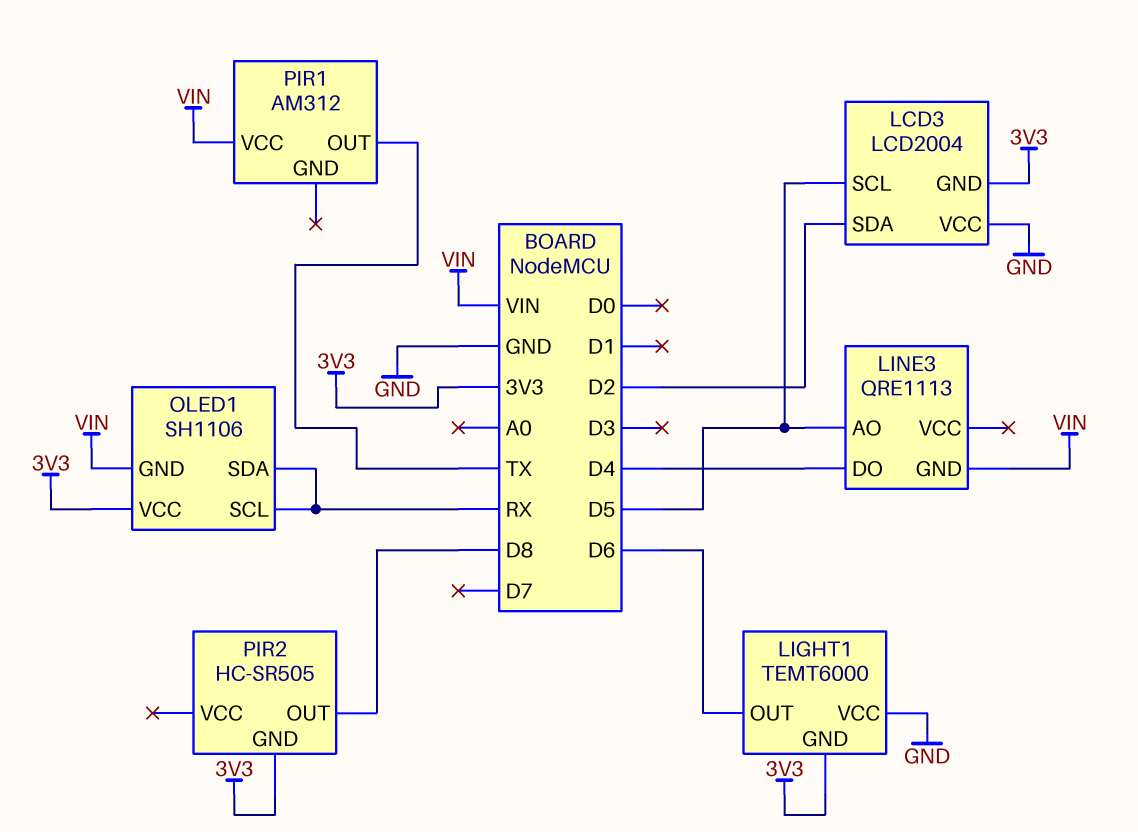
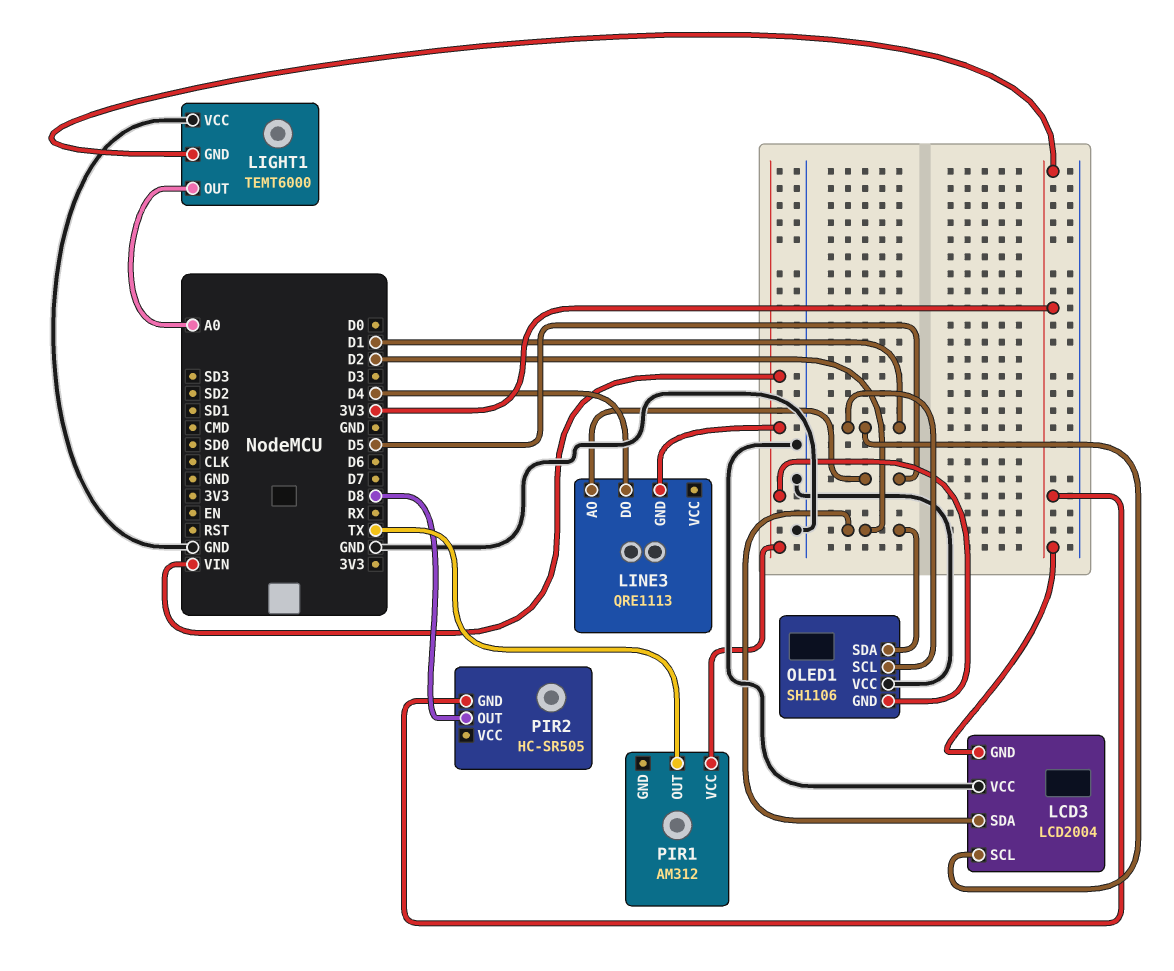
LCD3 pin SCL: D5 -> D1
LIGHT1 pin OUT: D6 -> A0
OLED1 pin SCL: RX -> D1
OLED1 pin SDA: RX -> D2
OLED1 pin VCC: 3V3 -> GND

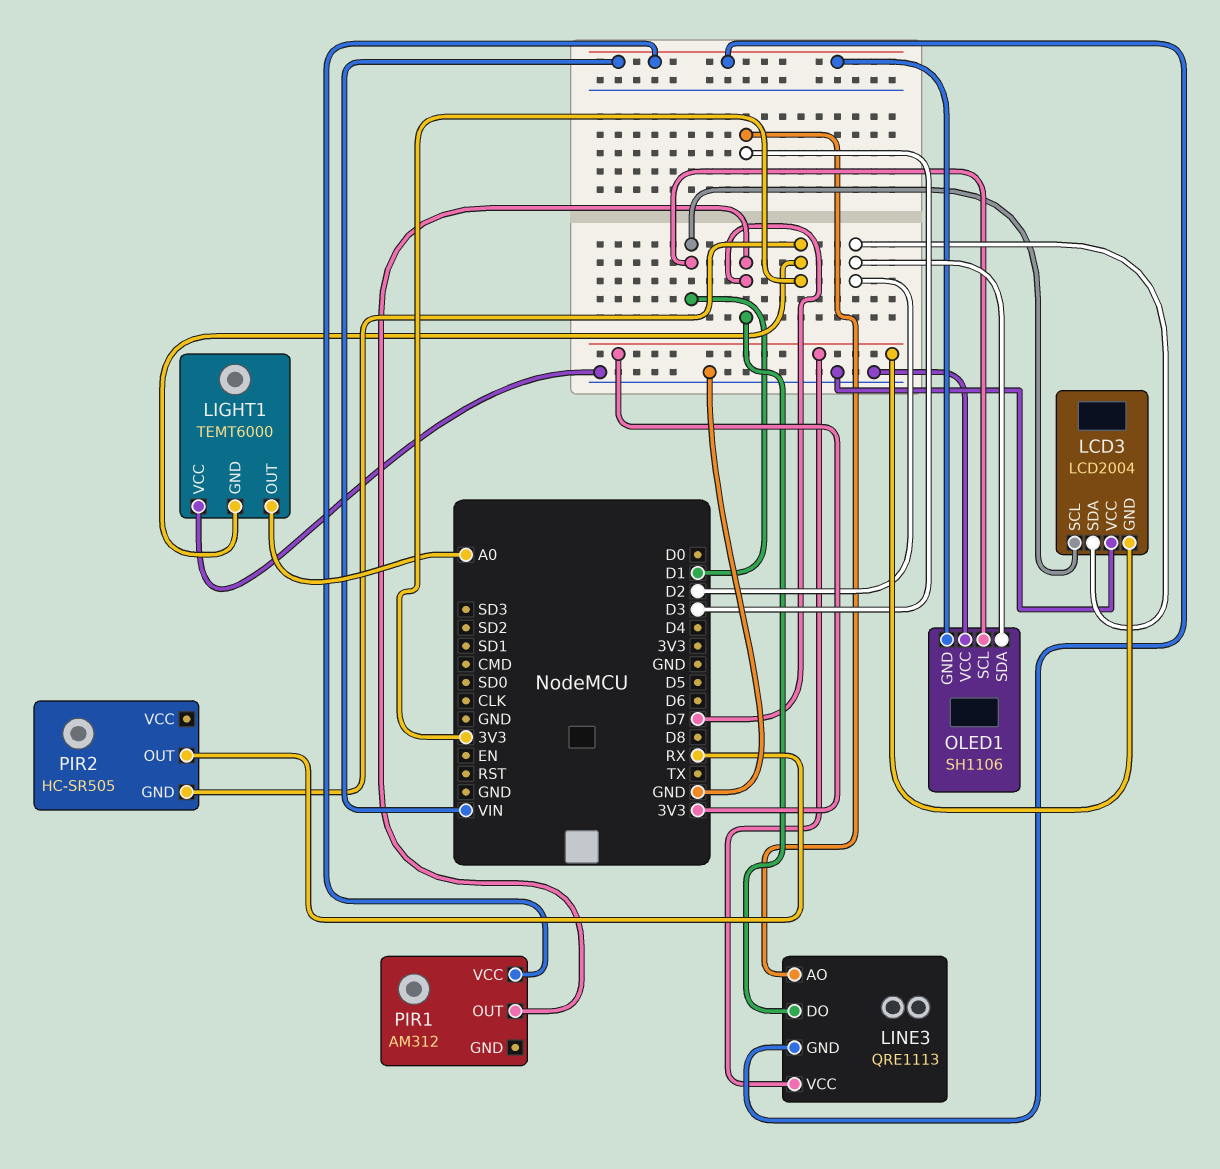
LINE3 pin AO: D5 -> D3
LINE3 pin DO: D4 -> D7
LINE3 pin VCC: none -> 3V3
PIR1 pin OUT: TX -> D7
PIR2 pin OUT: D8 -> RX

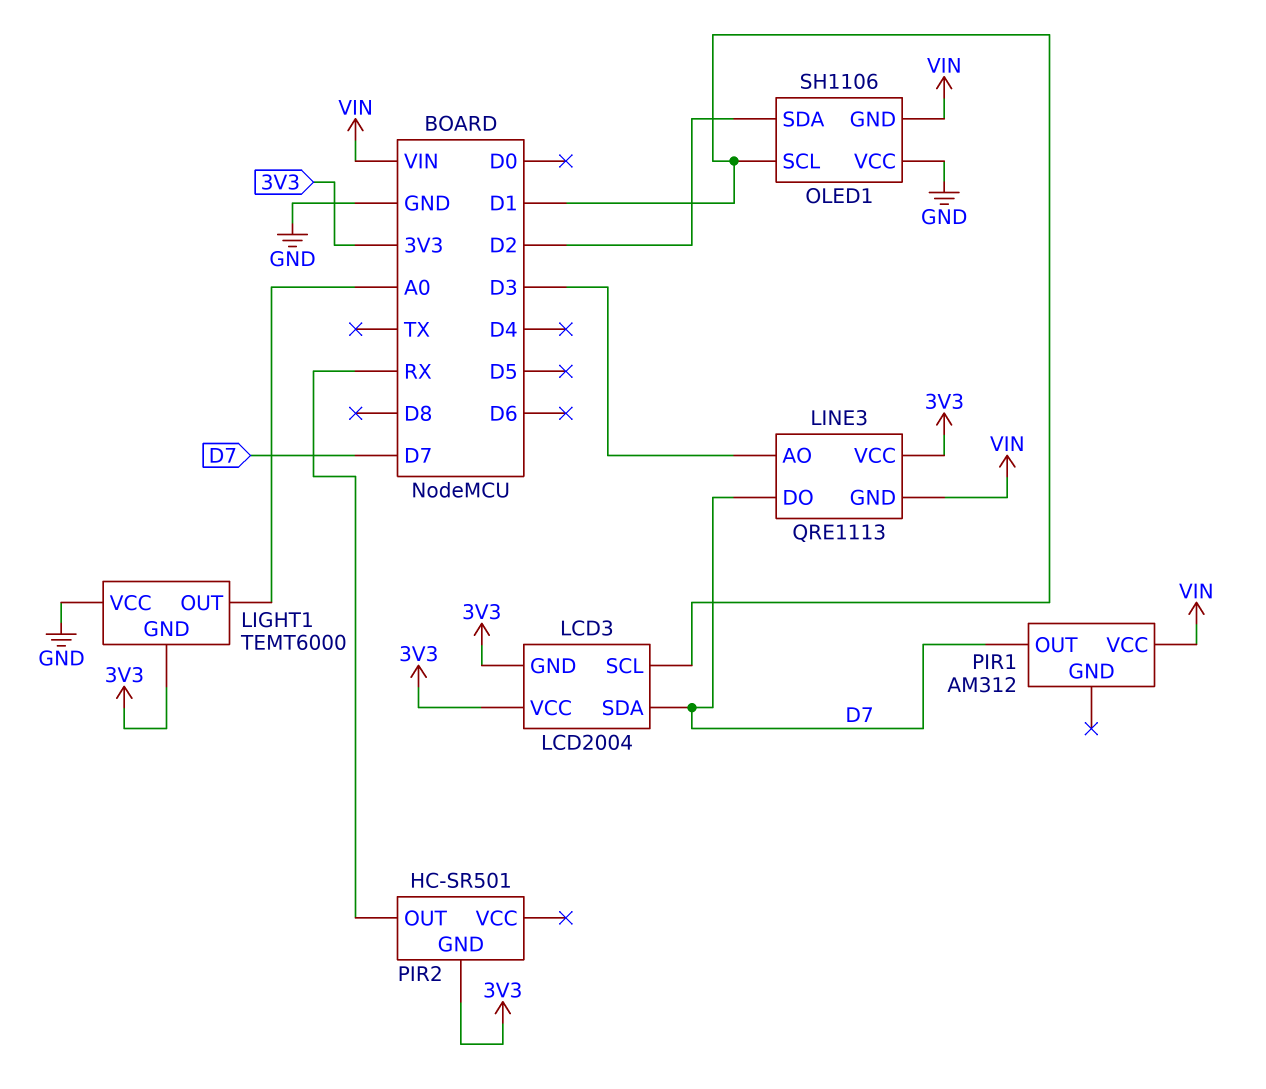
LCD3 pin SDA: D2 -> D7
LCD3 pin VCC: GND -> 3V3
PIR2: HC-SR505 -> HC-SR501

